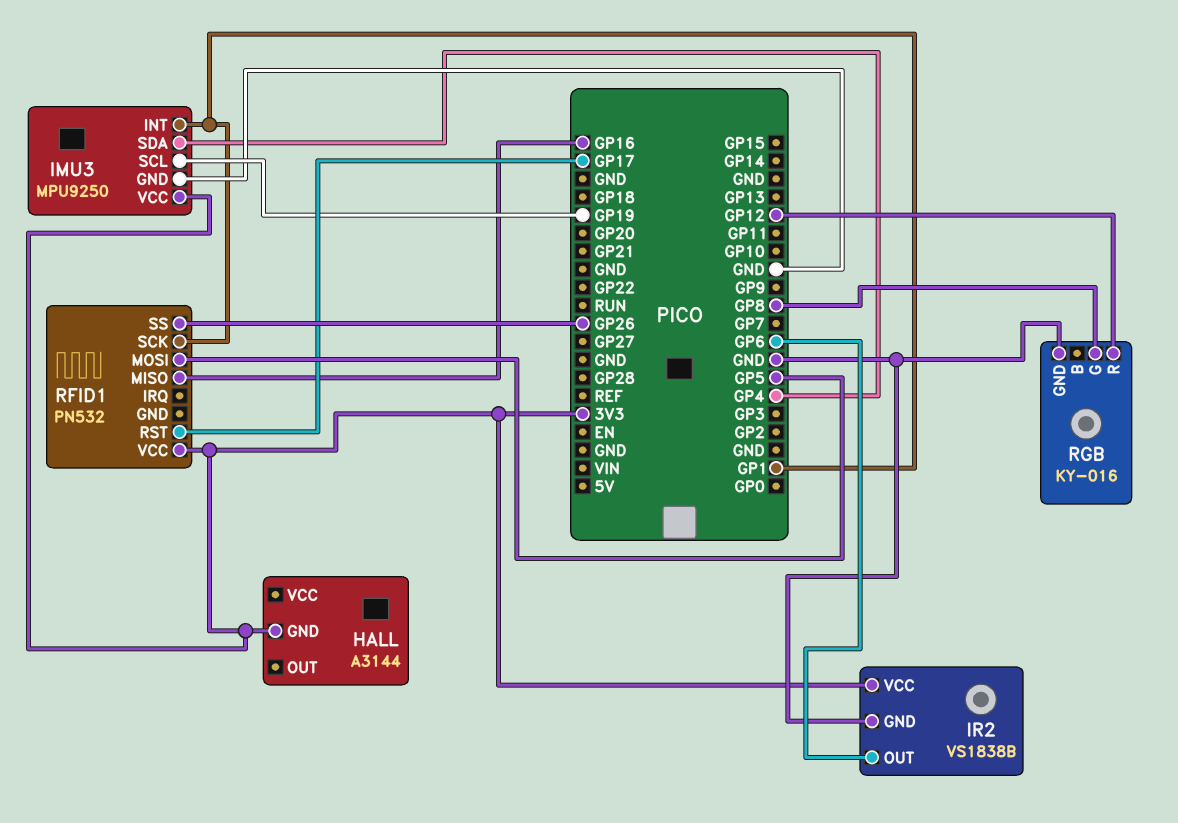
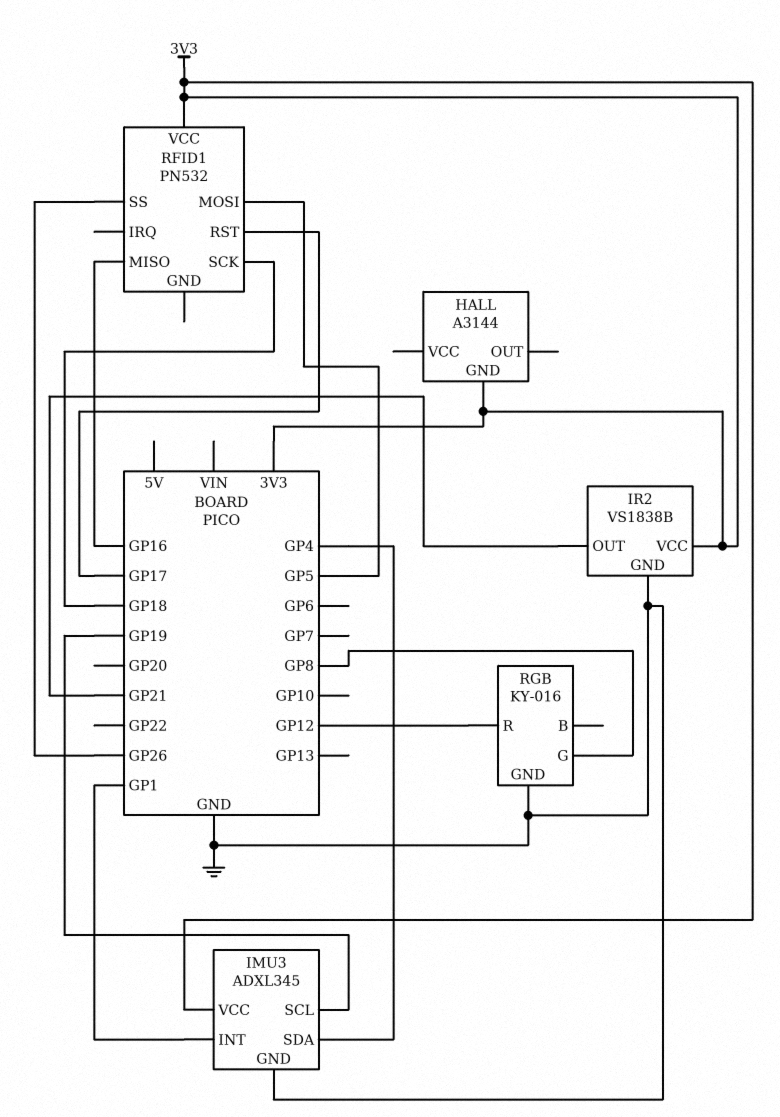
IMU3: MPU9250 -> ADXL345
IR2 pin OUT: GP6 -> GP21
RFID1 pin SCK: GP1 -> GP18

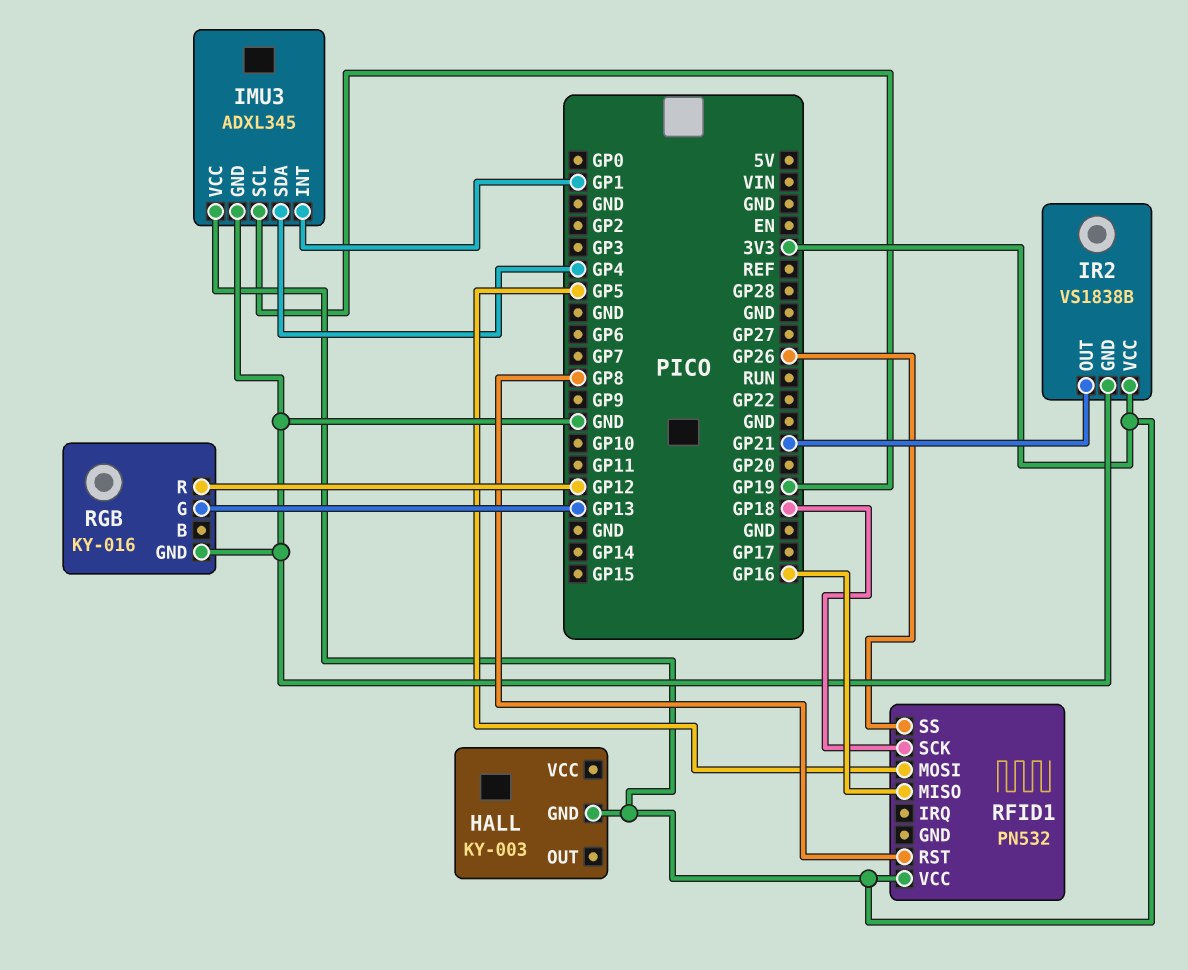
HALL: A3144 -> KY-003
RFID1 pin RST: GP17 -> GP8
RGB pin G: GP8 -> GP13

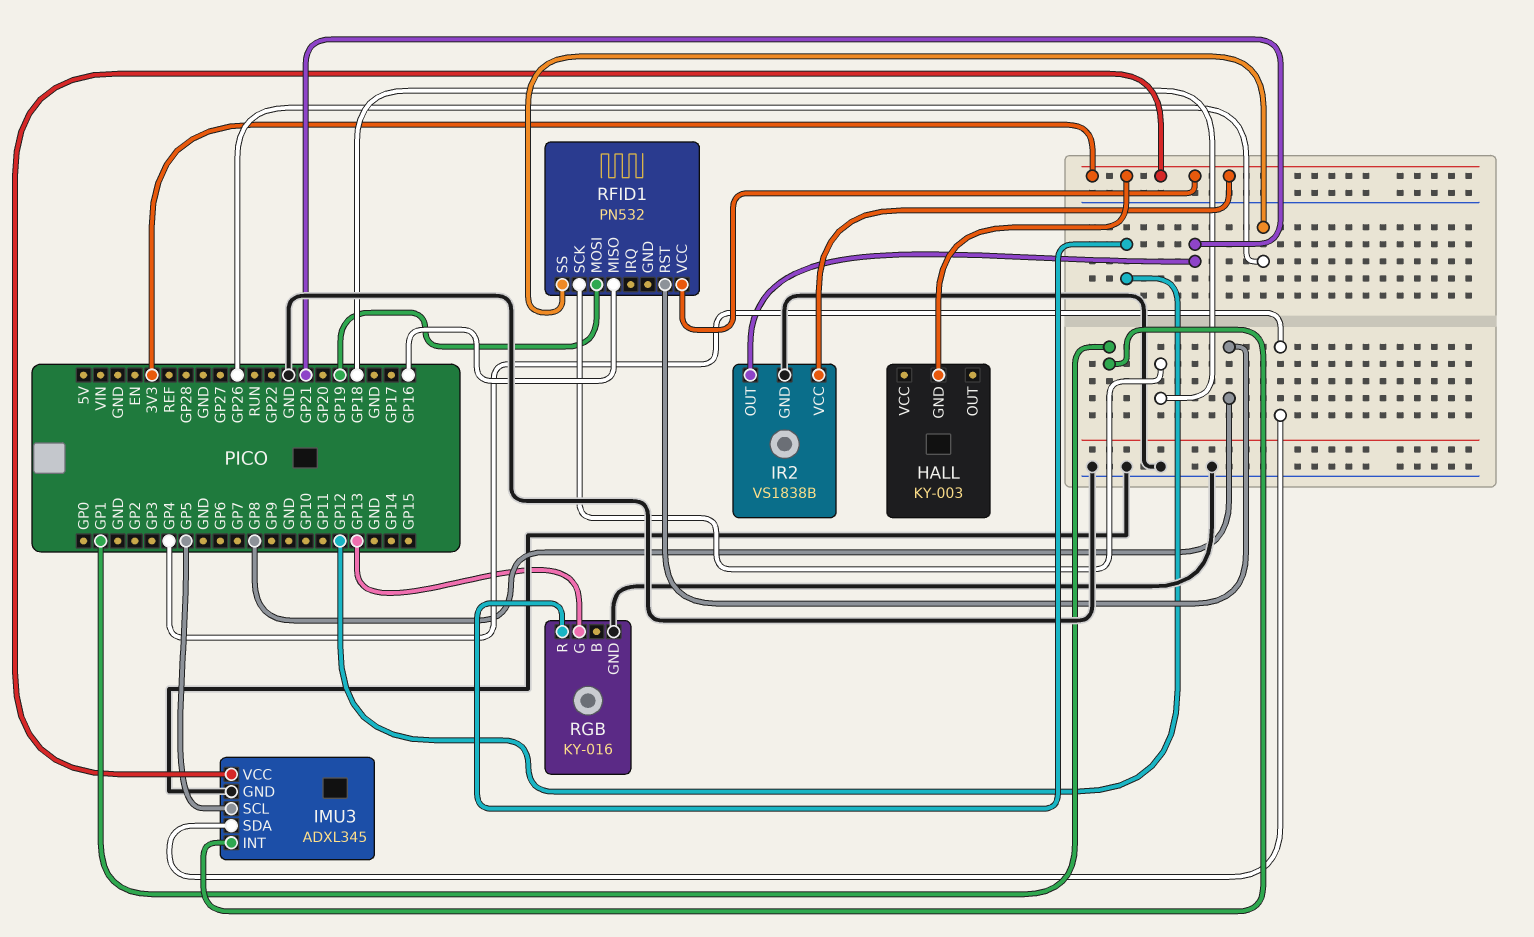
IMU3 pin SCL: GP19 -> GP5
RFID1 pin MOSI: GP5 -> GP19

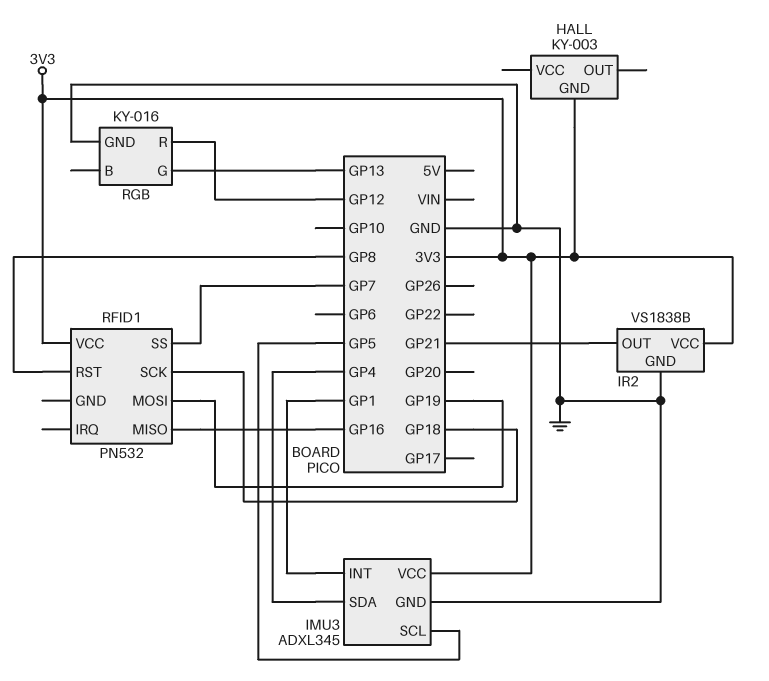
RFID1 pin SS: GP26 -> GP7

